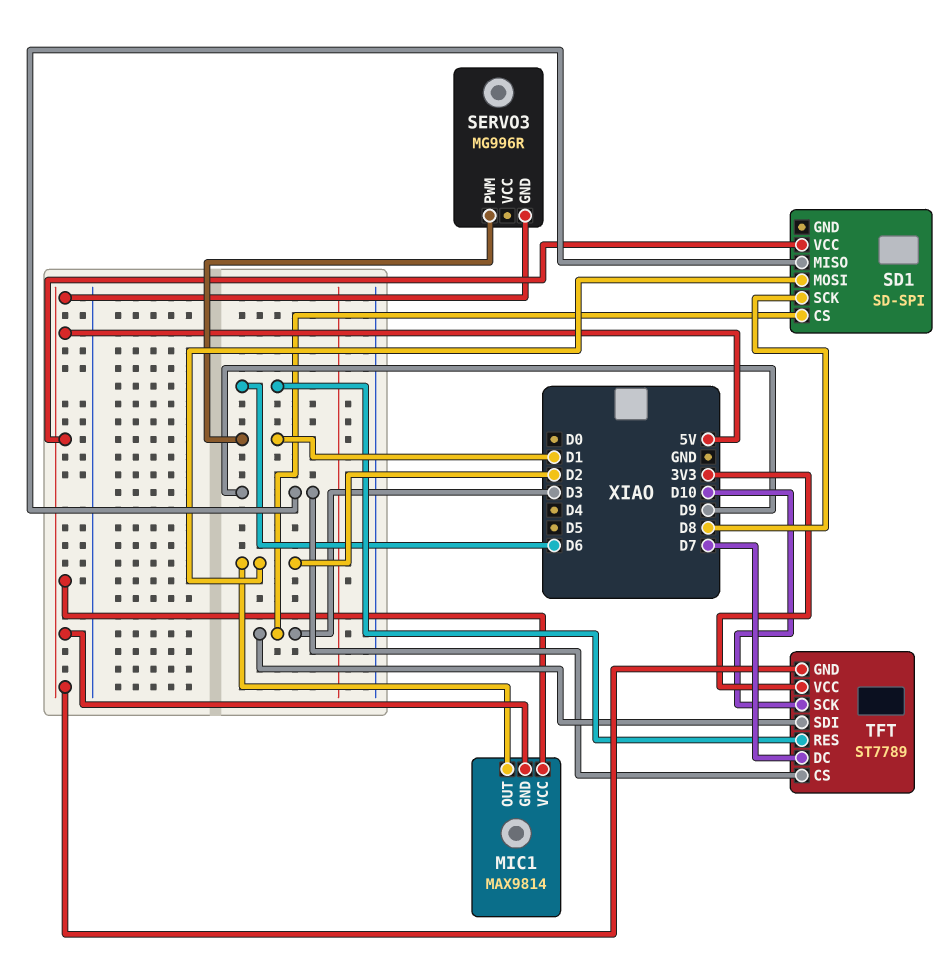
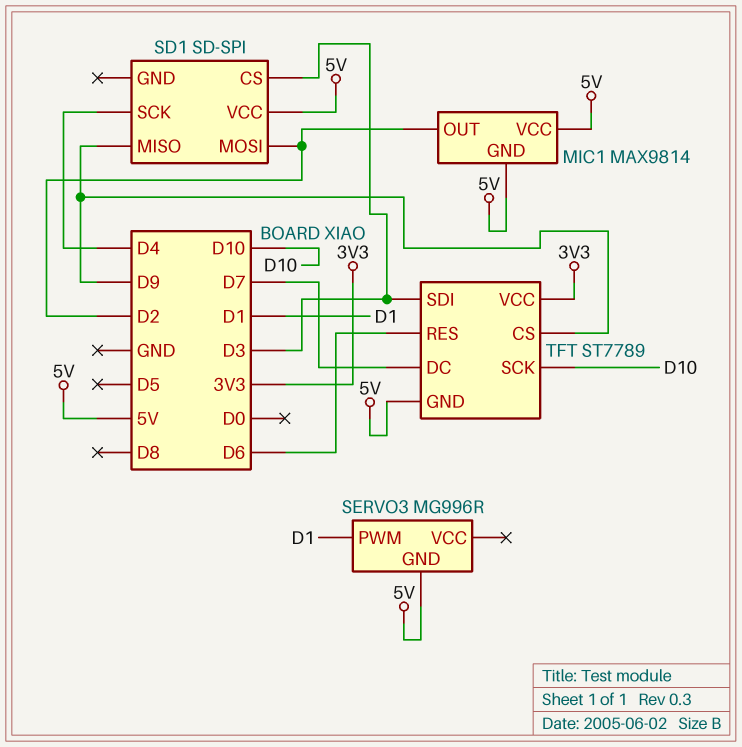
SD1 pin SCK: D8 -> D4

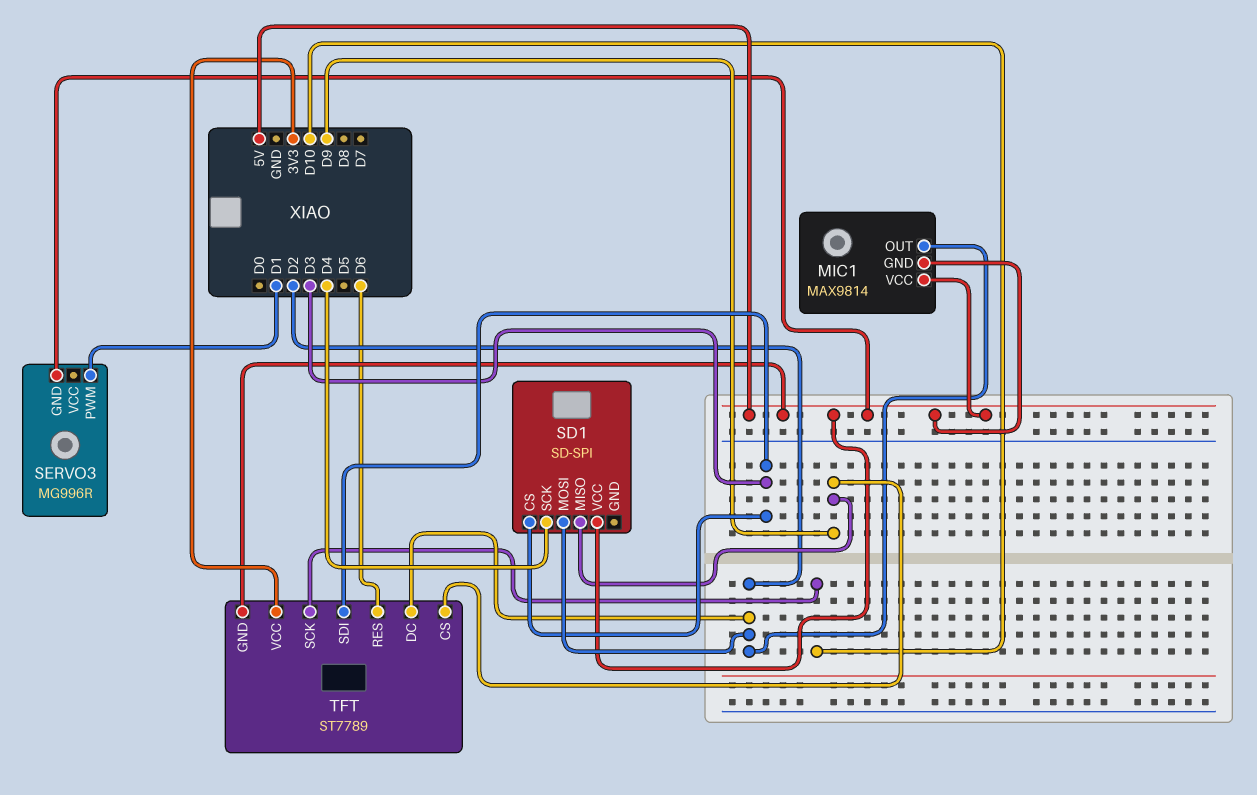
TFT pin DC: D7 -> D2

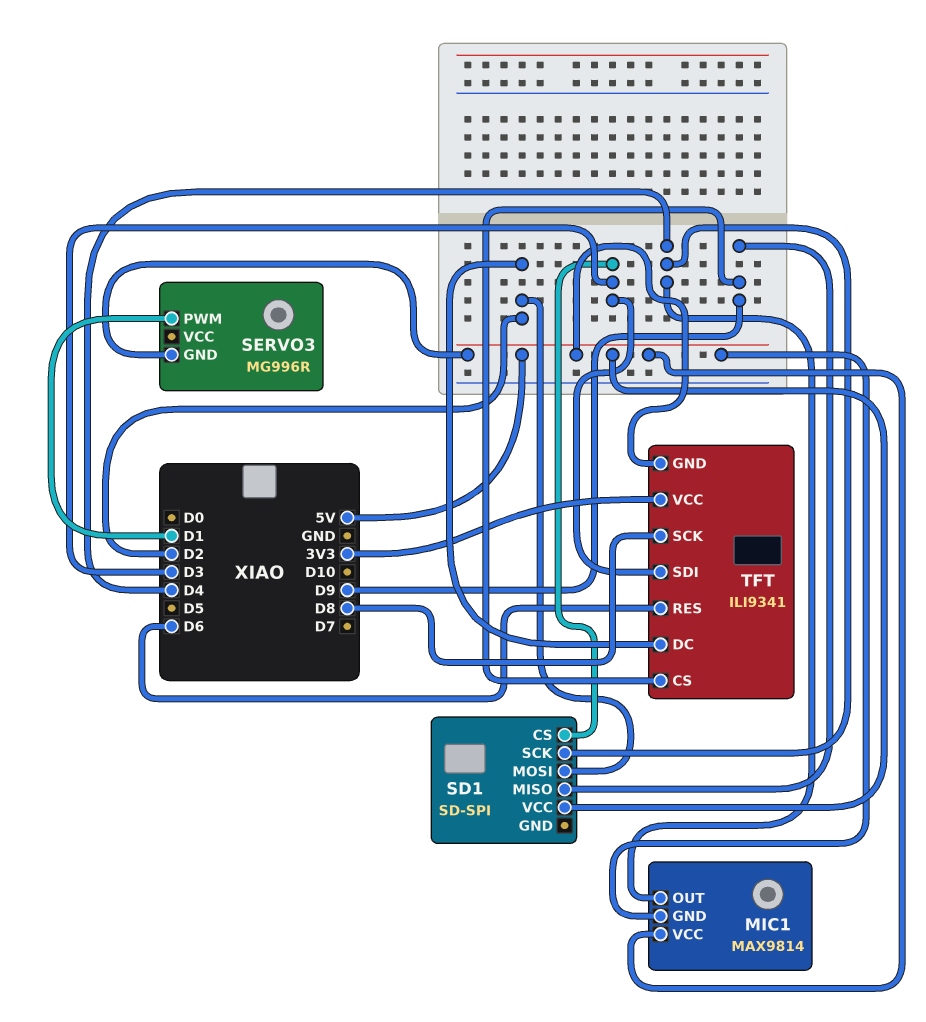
MIC1 pin OUT: D2 -> D4
TFT: ST7789 -> ILI9341
TFT pin SCK: D10 -> D8

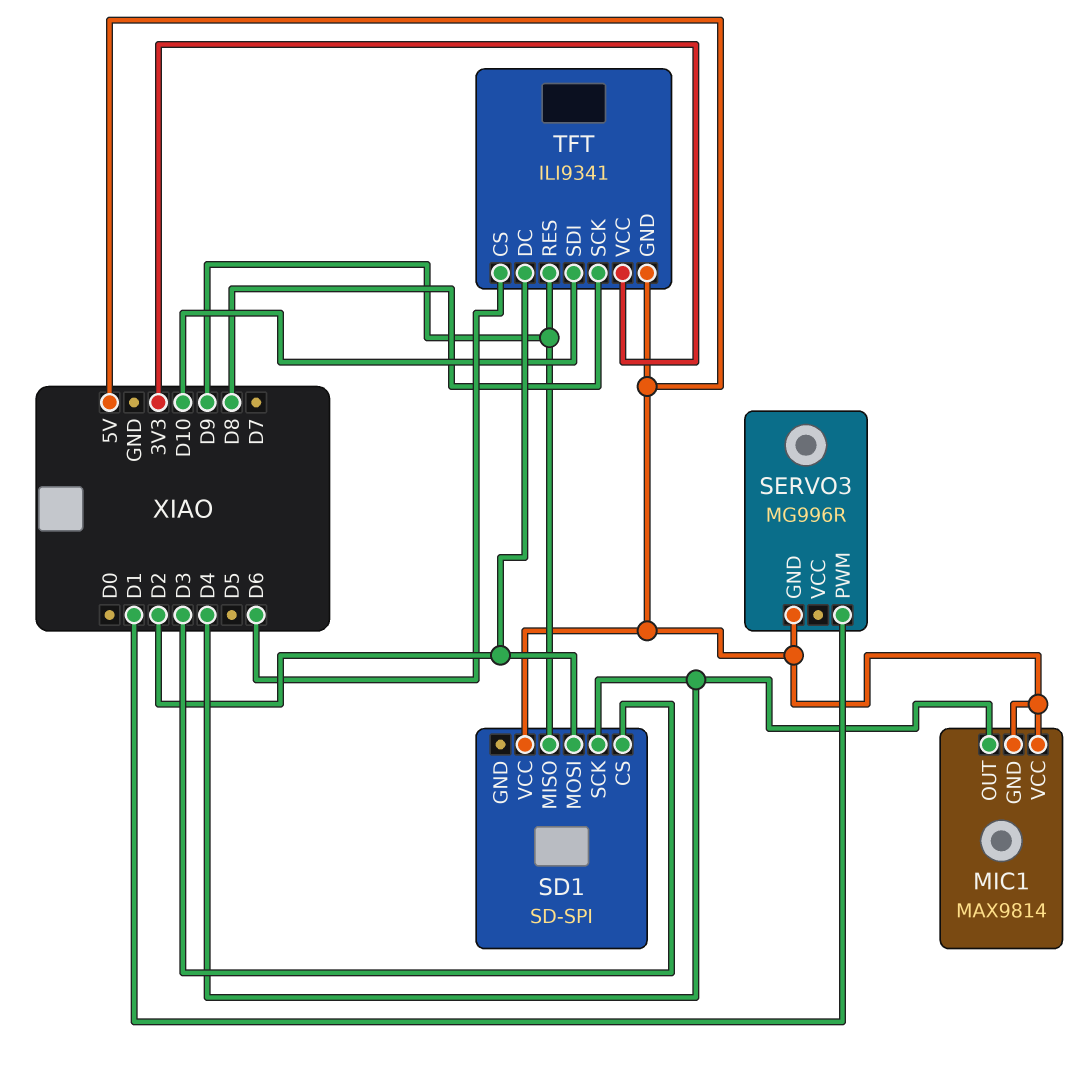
TFT pin CS: D9 -> D6
TFT pin RES: D6 -> D9
TFT pin SDI: D3 -> D10

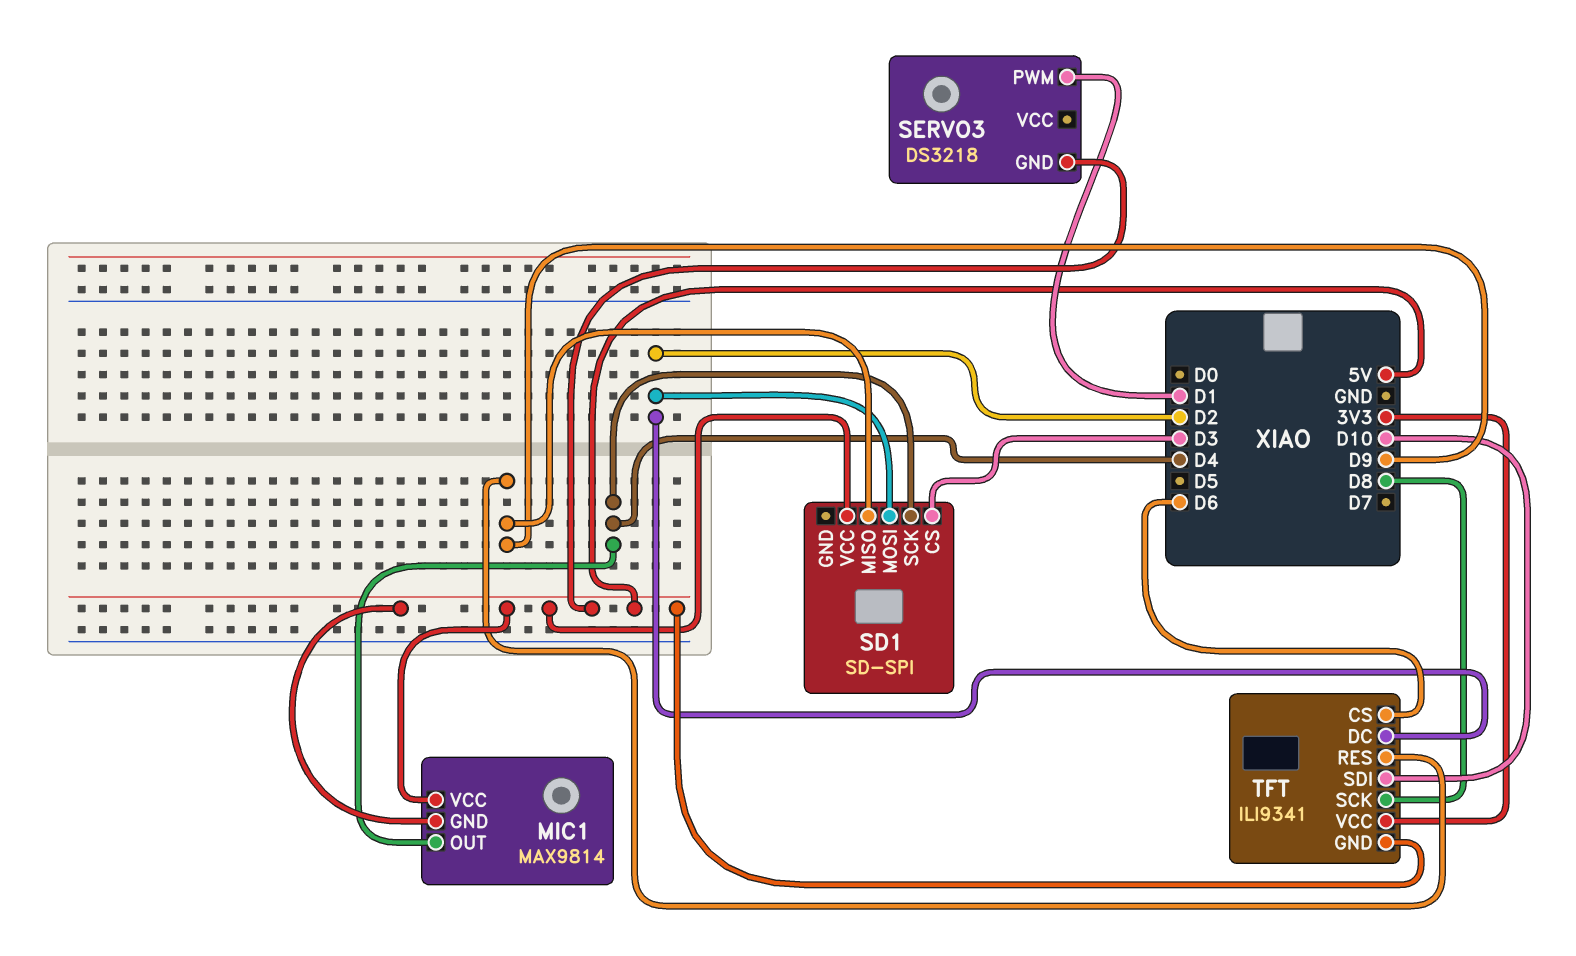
SERVO3: MG996R -> DS3218

